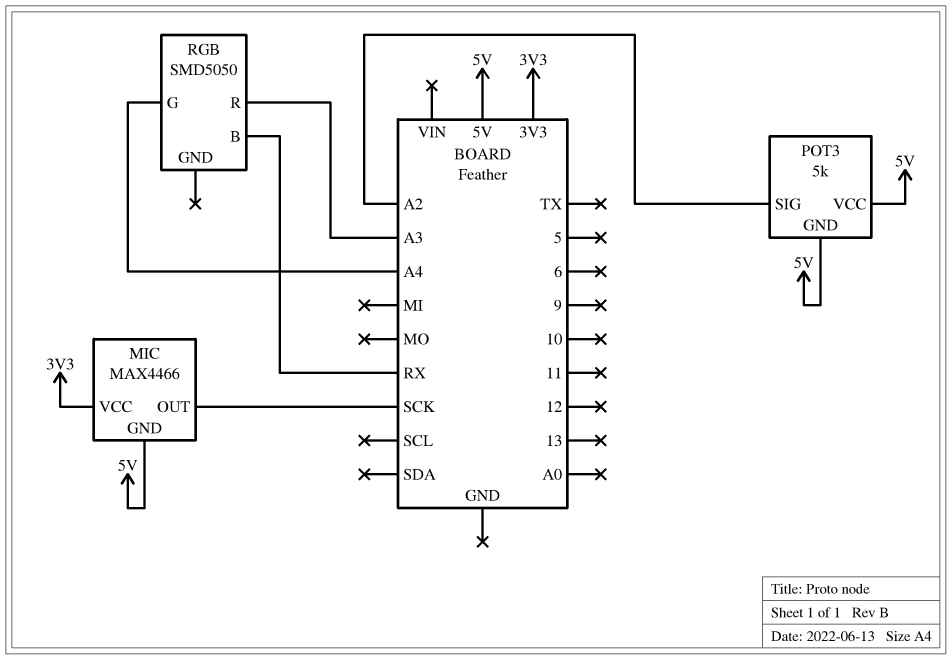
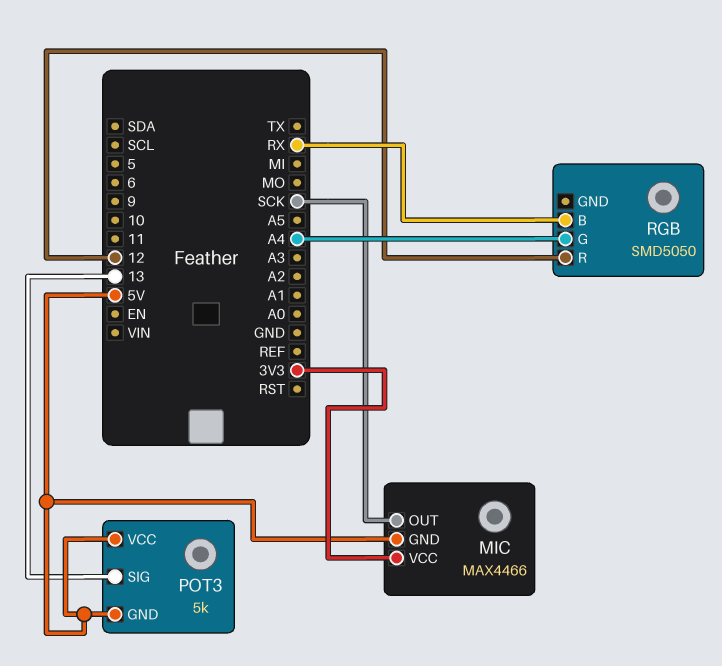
POT3 pin SIG: A2 -> 13
RGB pin R: A3 -> 12

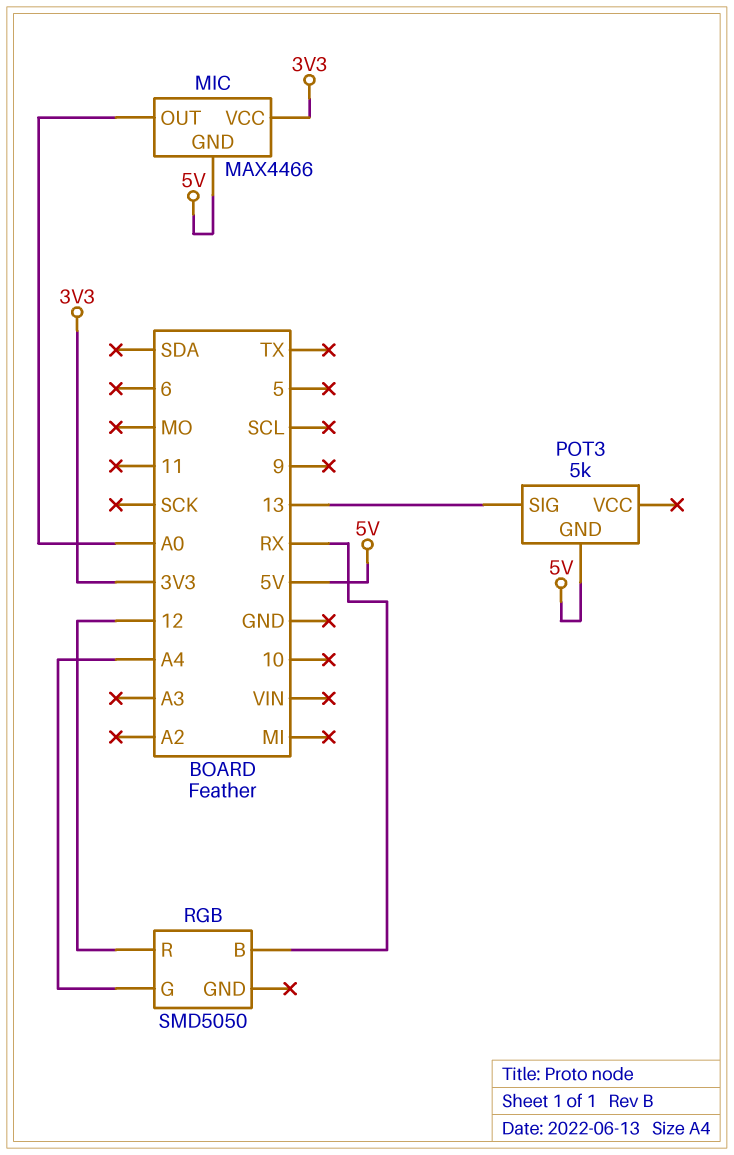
MIC pin OUT: SCK -> A0
POT3 pin VCC: 5V -> none

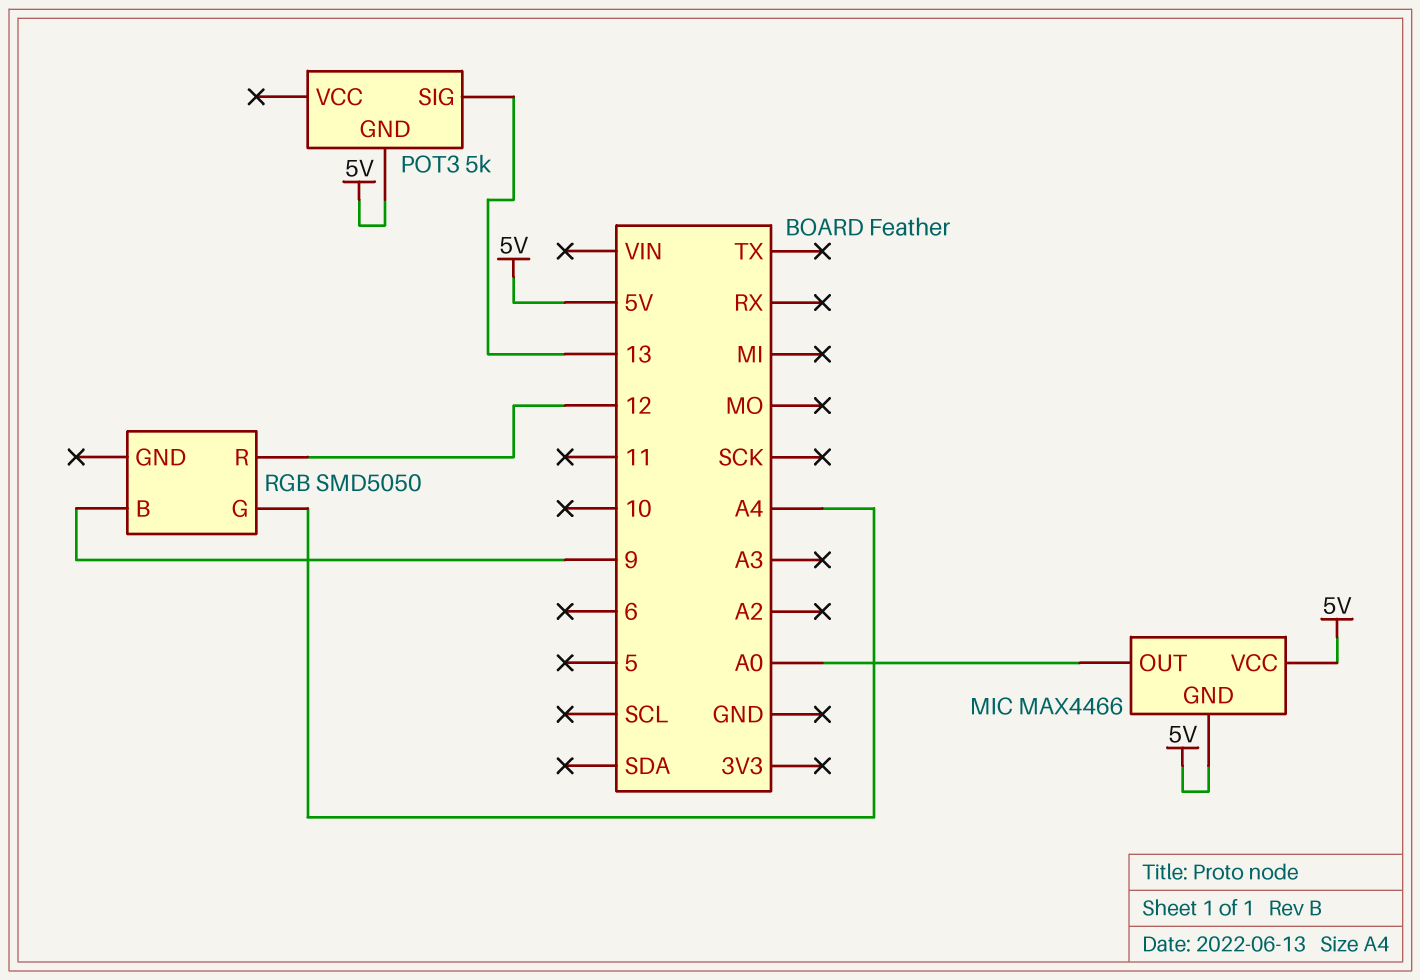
MIC pin VCC: 3V3 -> 5V
RGB pin B: RX -> 9

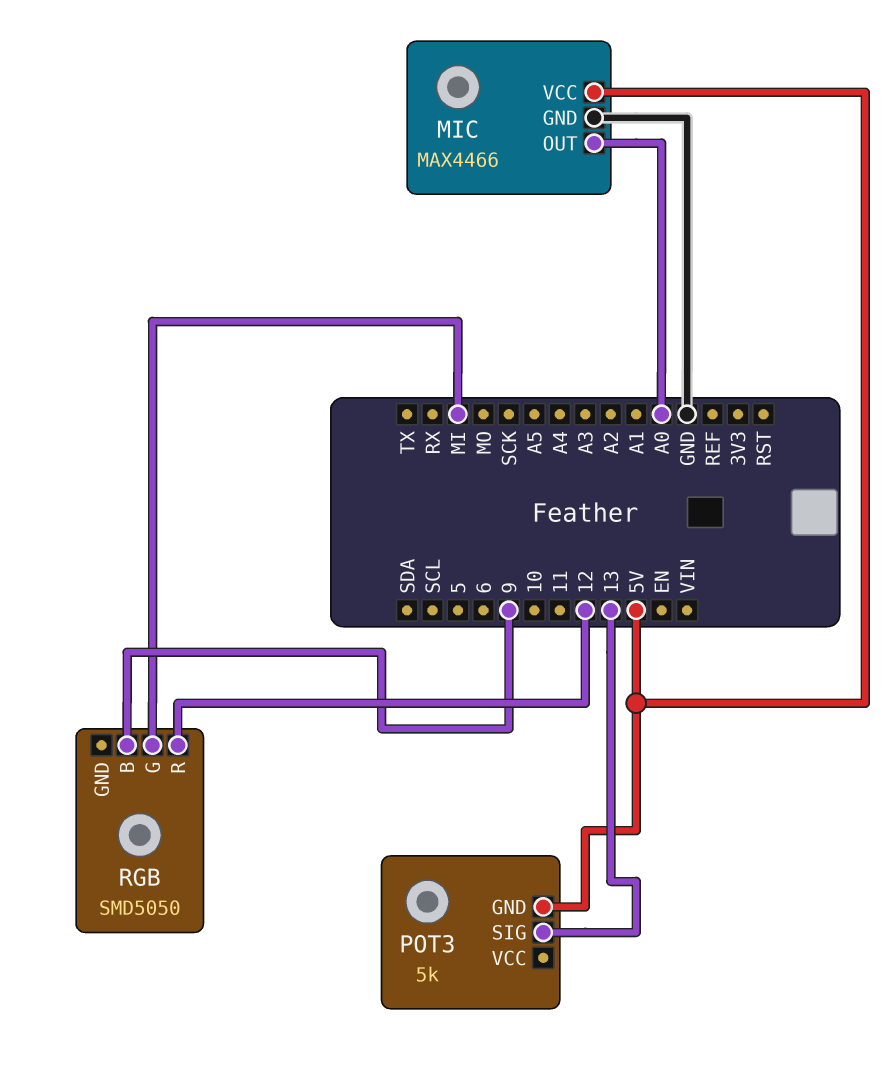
MIC pin GND: 5V -> GND
RGB pin G: A4 -> MI

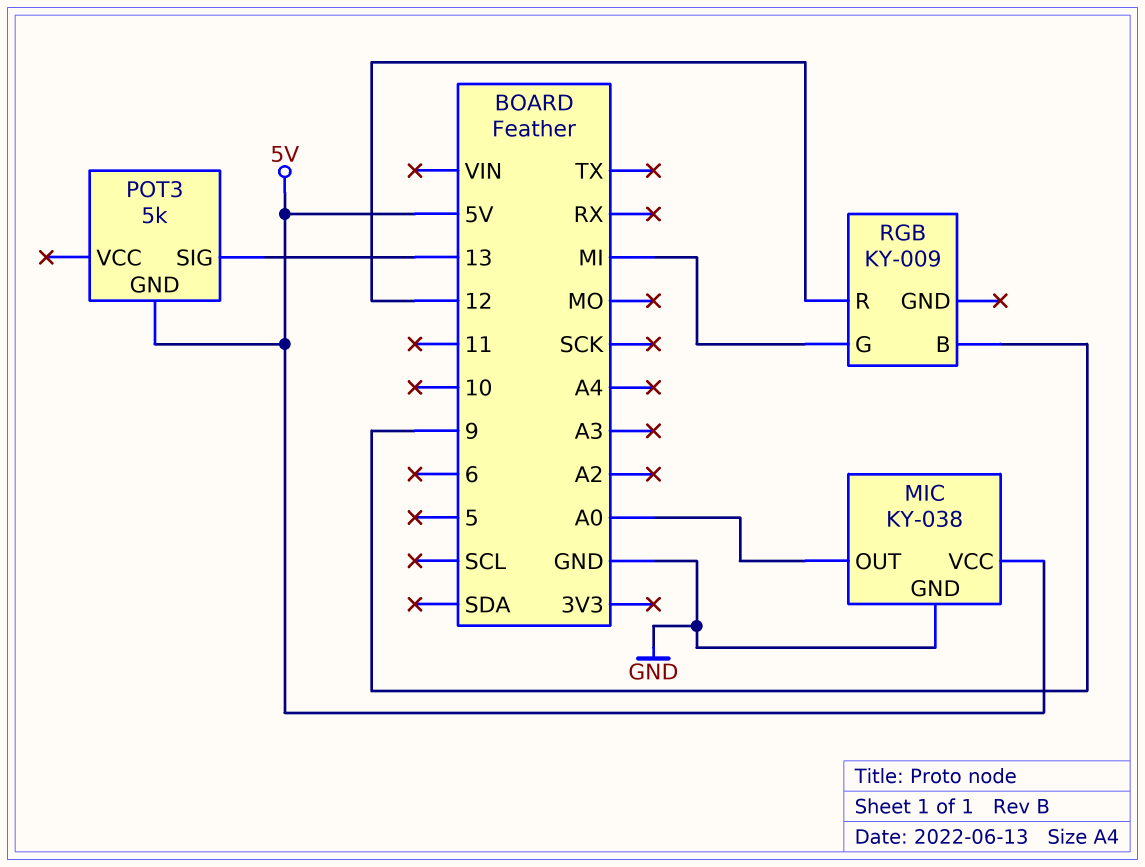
MIC: MAX4466 -> KY-038
RGB: SMD5050 -> KY-009

